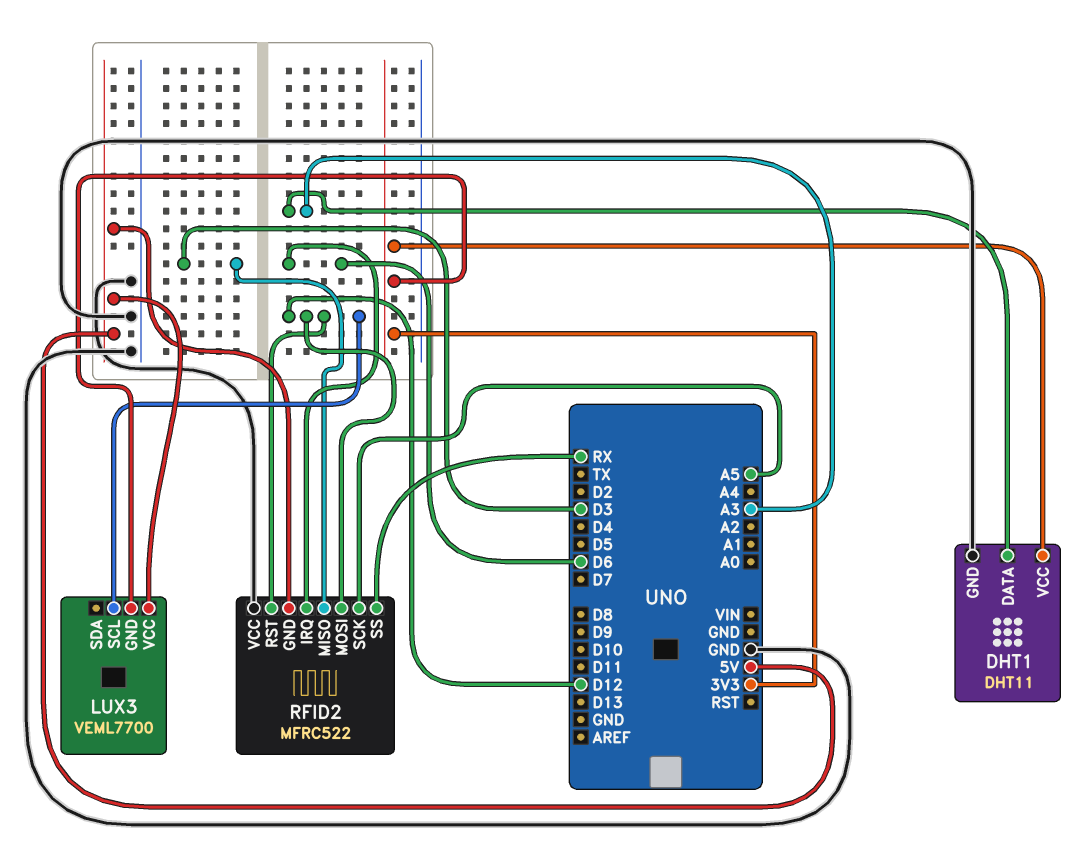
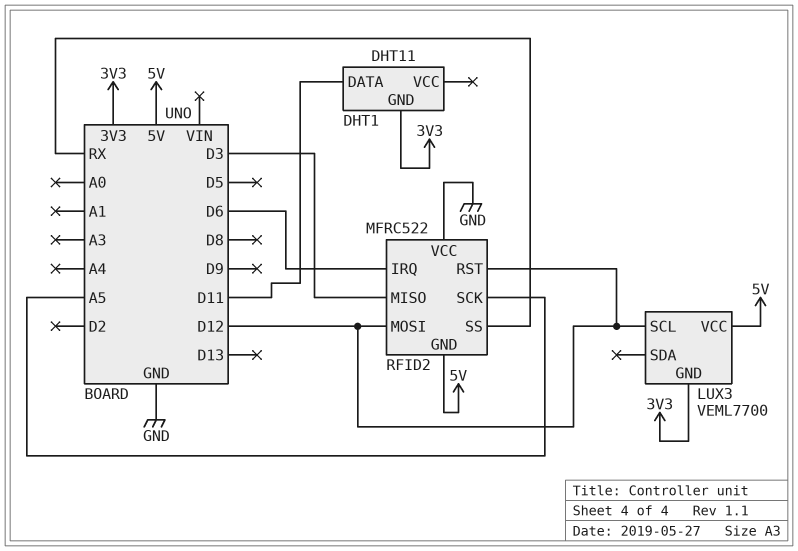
DHT1 pin DATA: A3 -> D11
DHT1 pin GND: GND -> 3V3
DHT1 pin VCC: 3V3 -> none

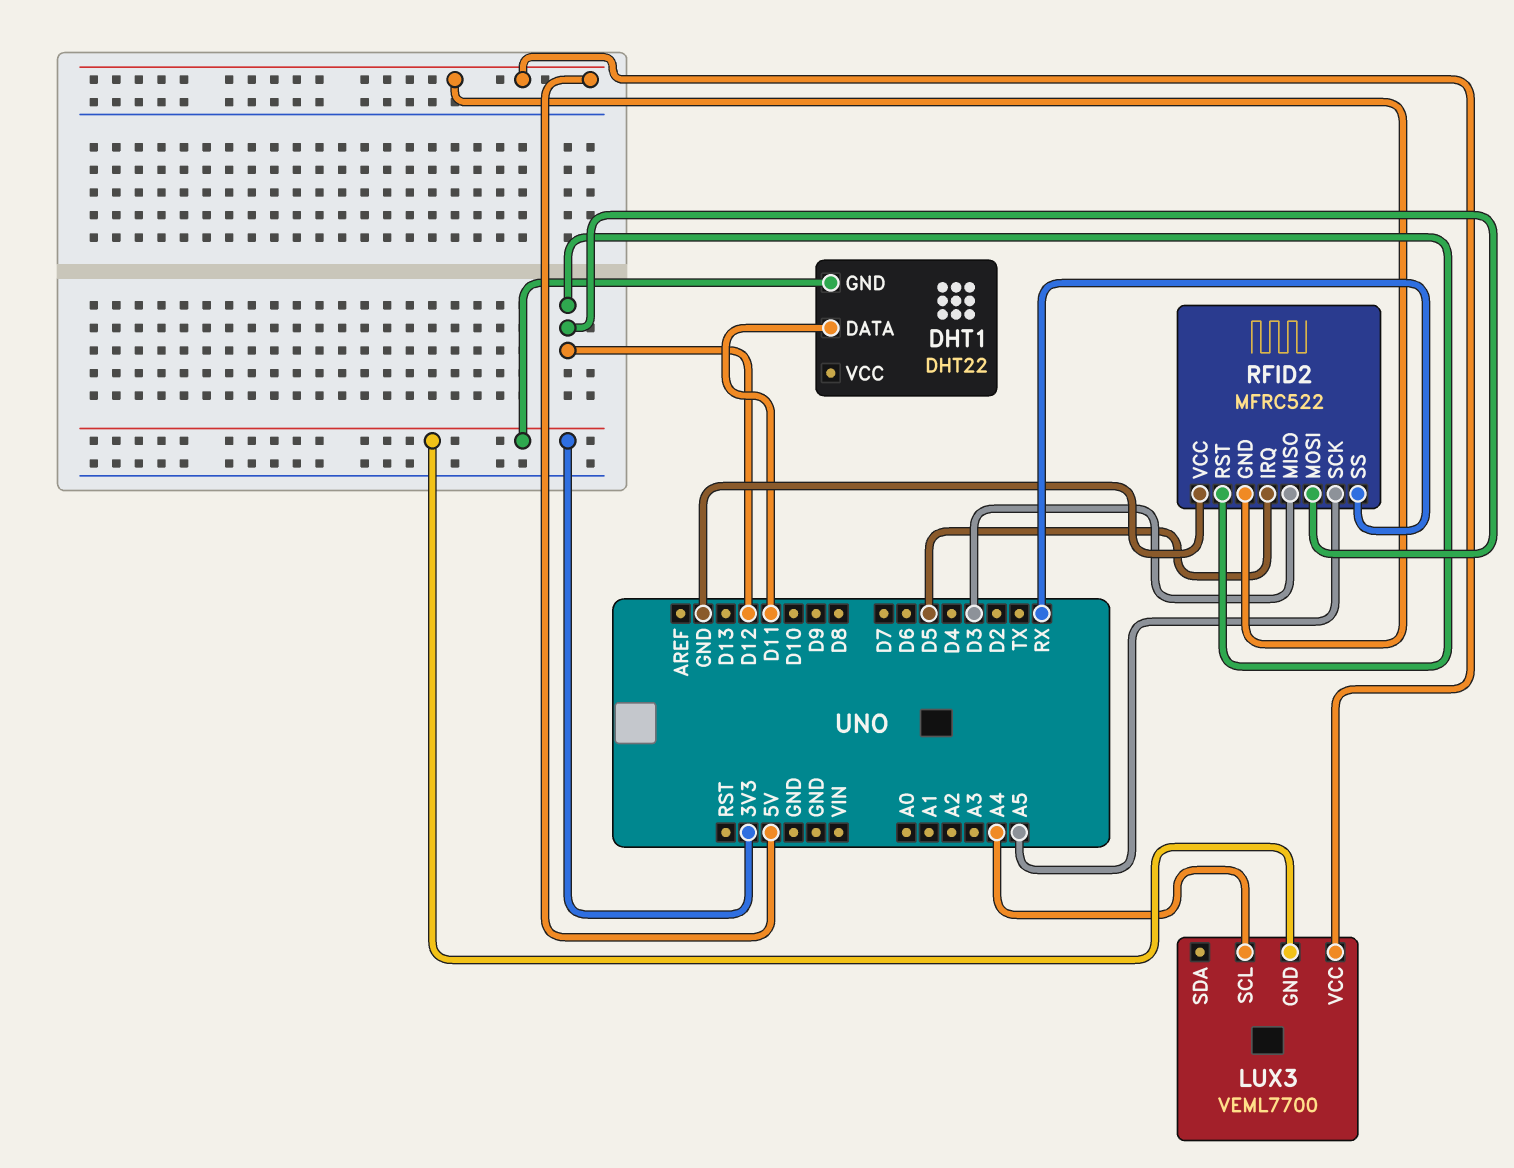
DHT1: DHT11 -> DHT22
LUX3 pin SCL: D12 -> A4
RFID2 pin IRQ: D6 -> D5

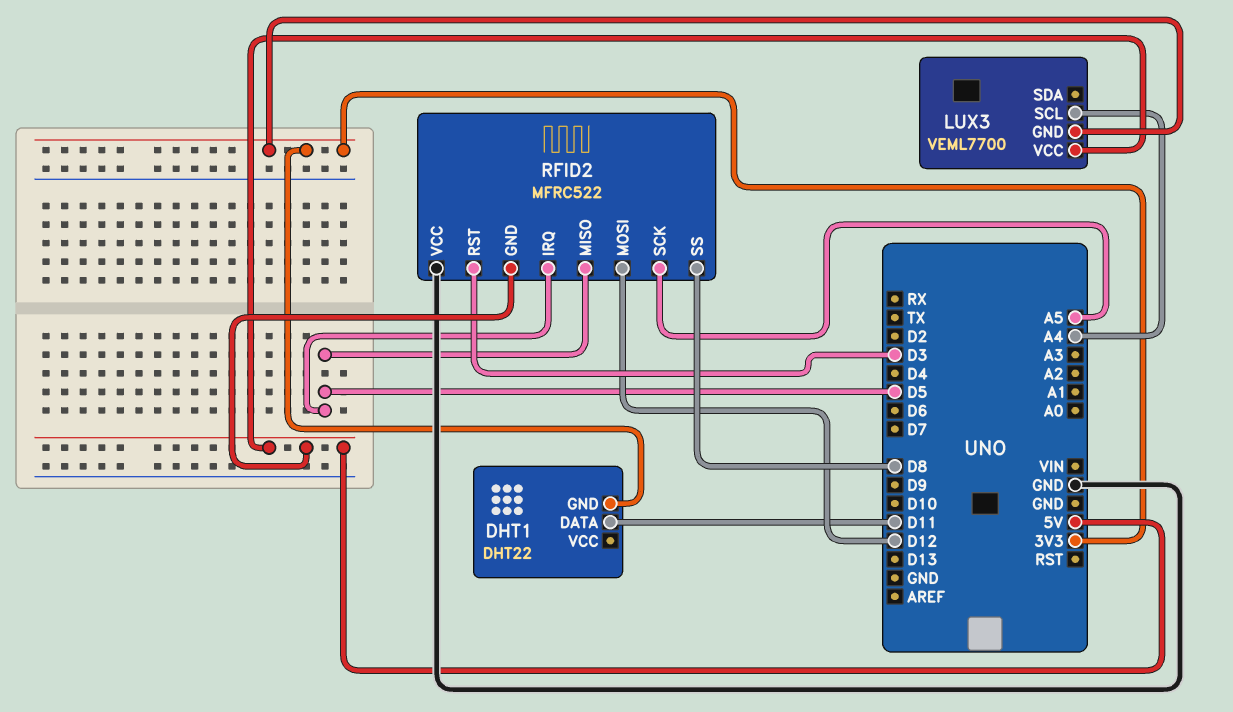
RFID2 pin MISO: D3 -> D5
RFID2 pin RST: D12 -> D3
RFID2 pin SS: RX -> D8

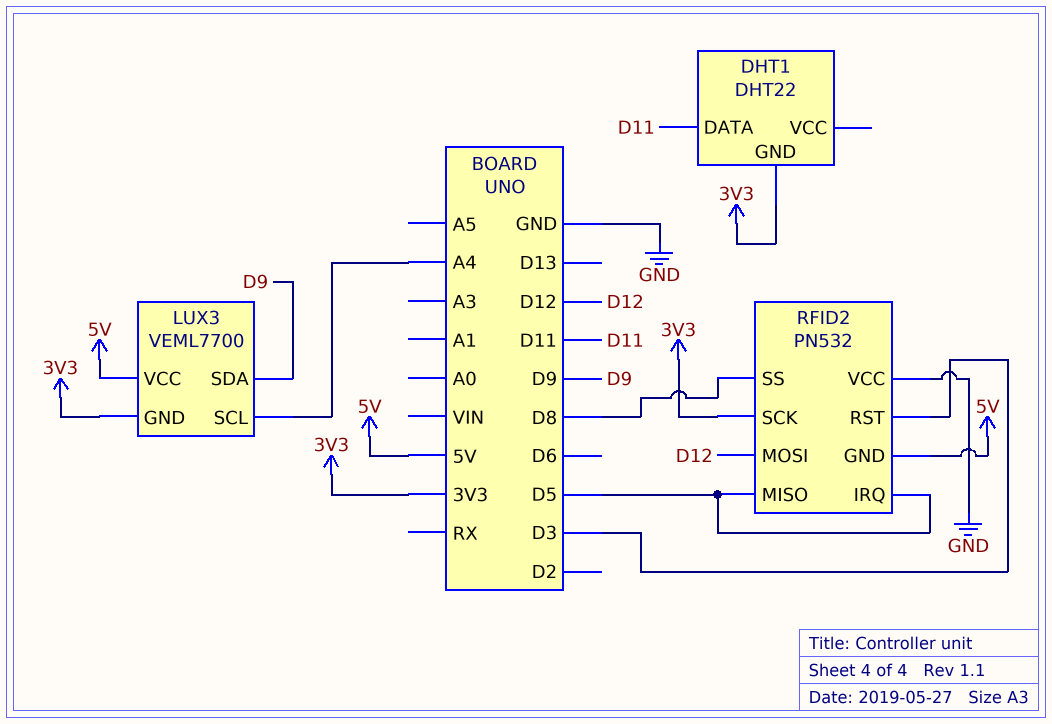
LUX3 pin SDA: none -> D9
RFID2: MFRC522 -> PN532
RFID2 pin SCK: A5 -> 3V3

